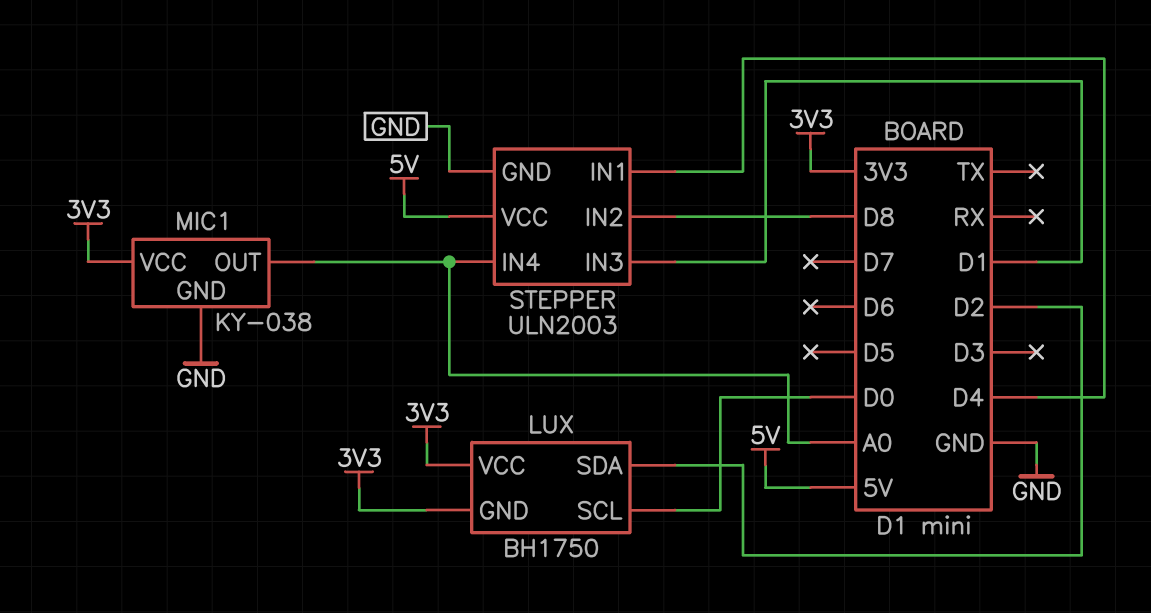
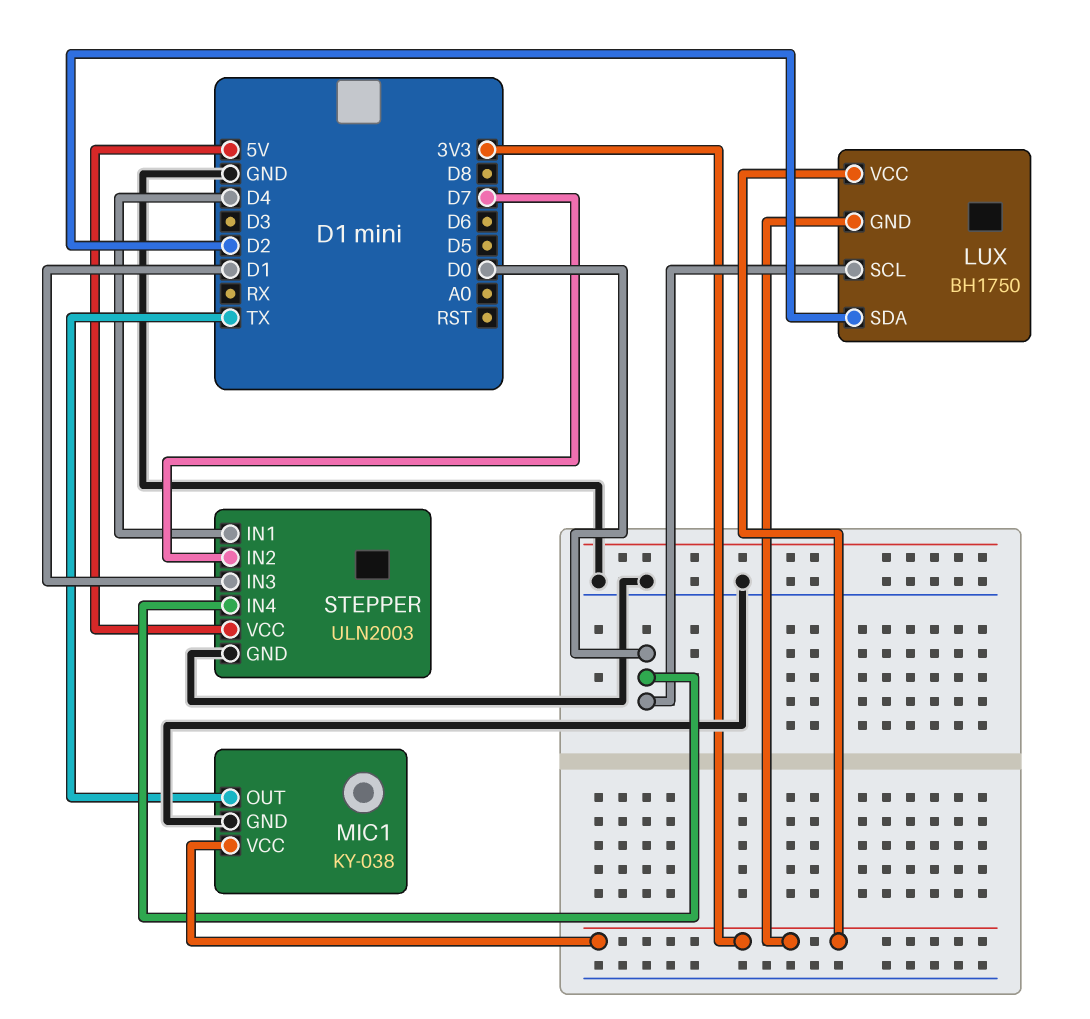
MIC1 pin OUT: A0 -> TX
STEPPER pin IN2: D8 -> D7
STEPPER pin IN4: A0 -> D0

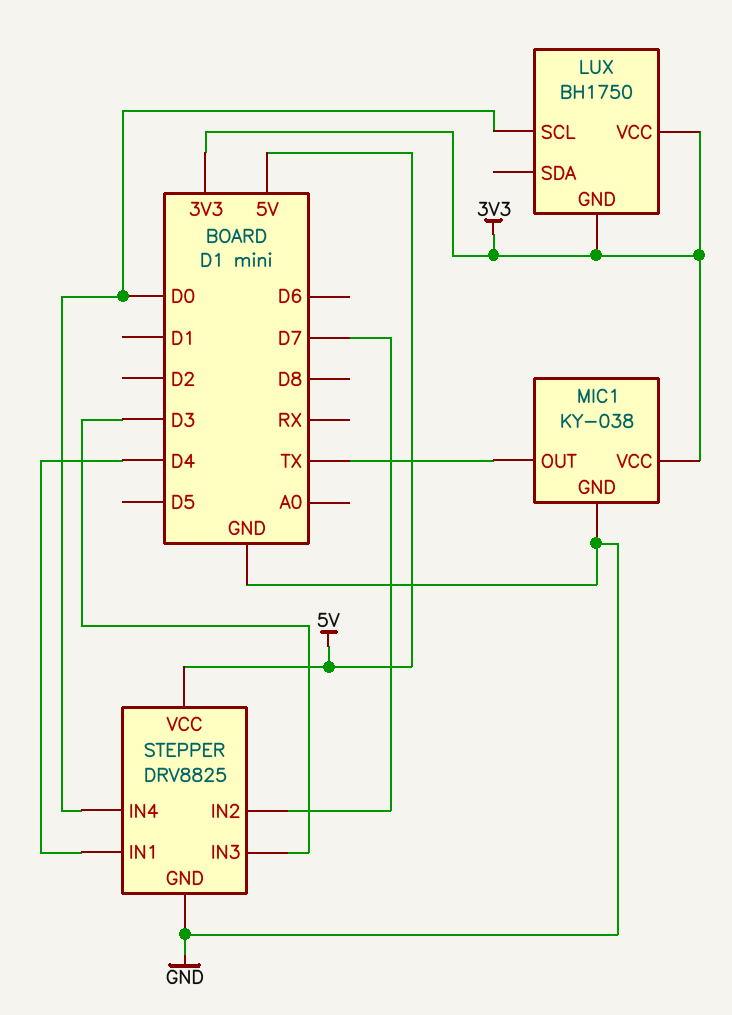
LUX pin SDA: D2 -> none
STEPPER: ULN2003 -> DRV8825
STEPPER pin IN3: D1 -> D3

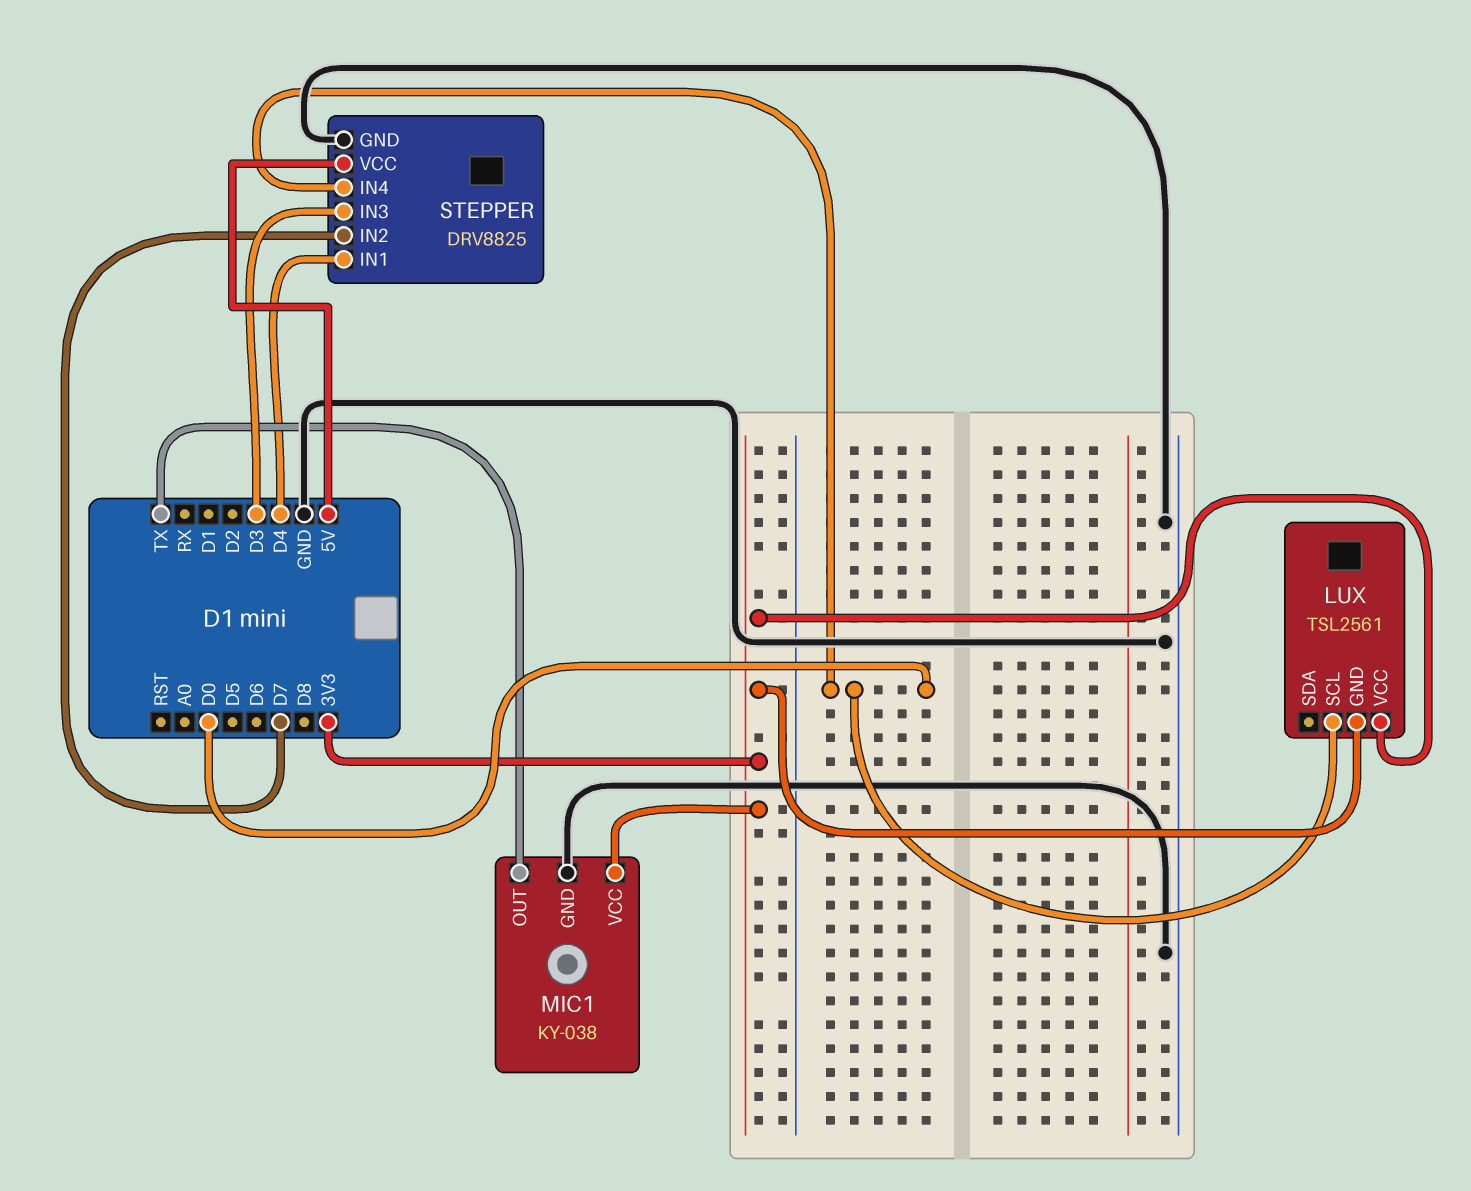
LUX: BH1750 -> TSL2561

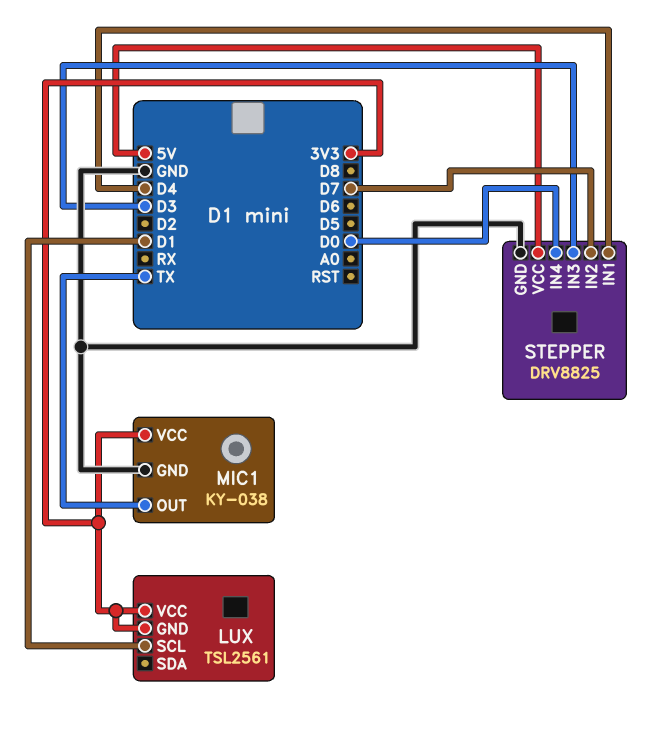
LUX pin SCL: D0 -> D1

